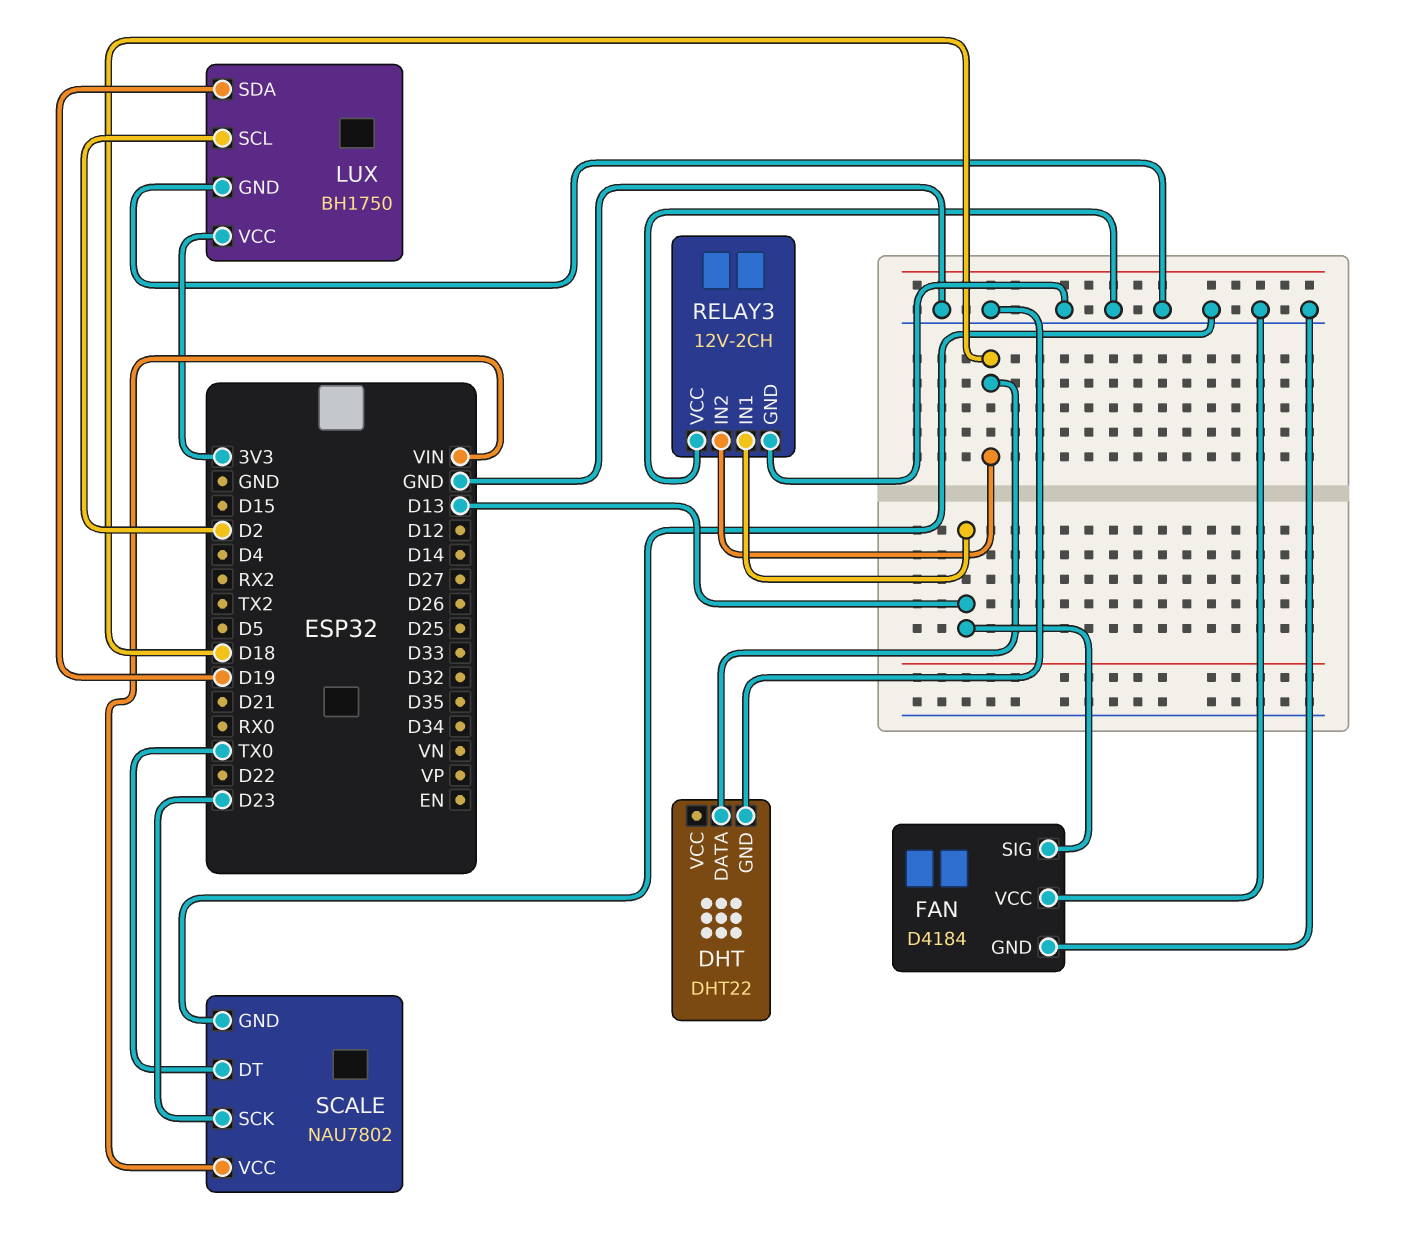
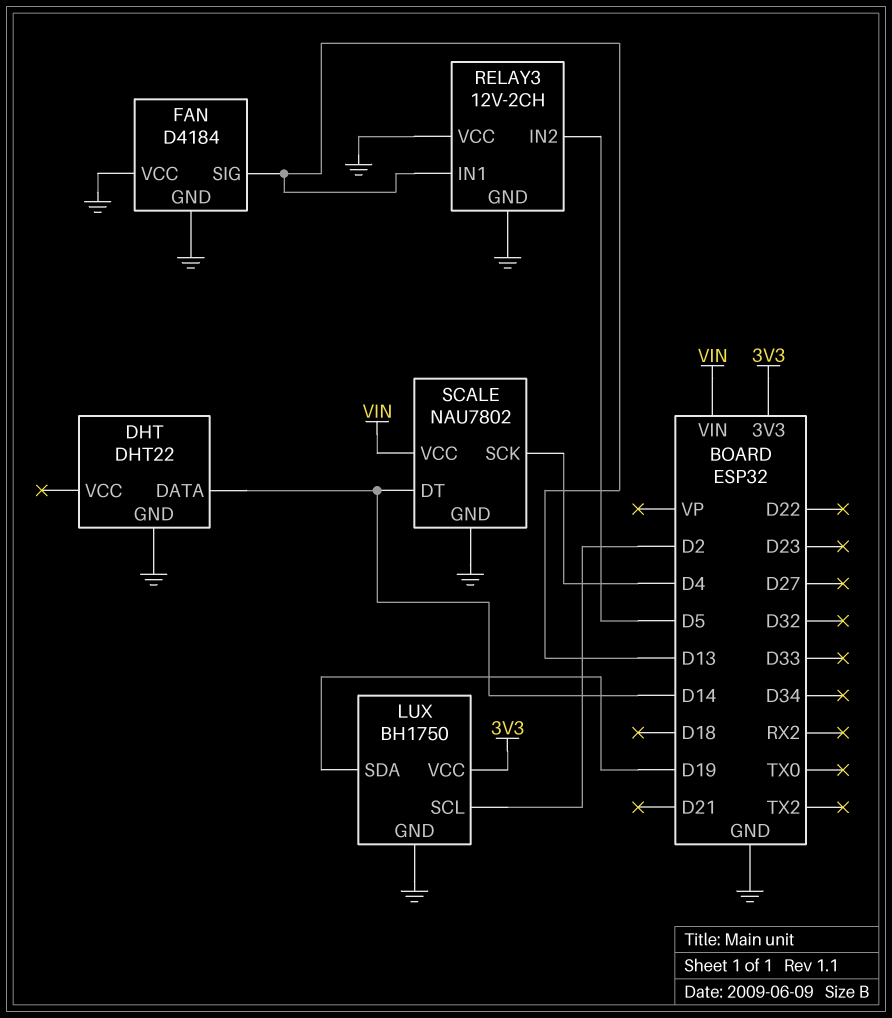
DHT pin DATA: D18 -> D14
RELAY3 pin IN2: D18 -> D5
SCALE pin DT: TX0 -> D14
SCALE pin SCK: D23 -> D4

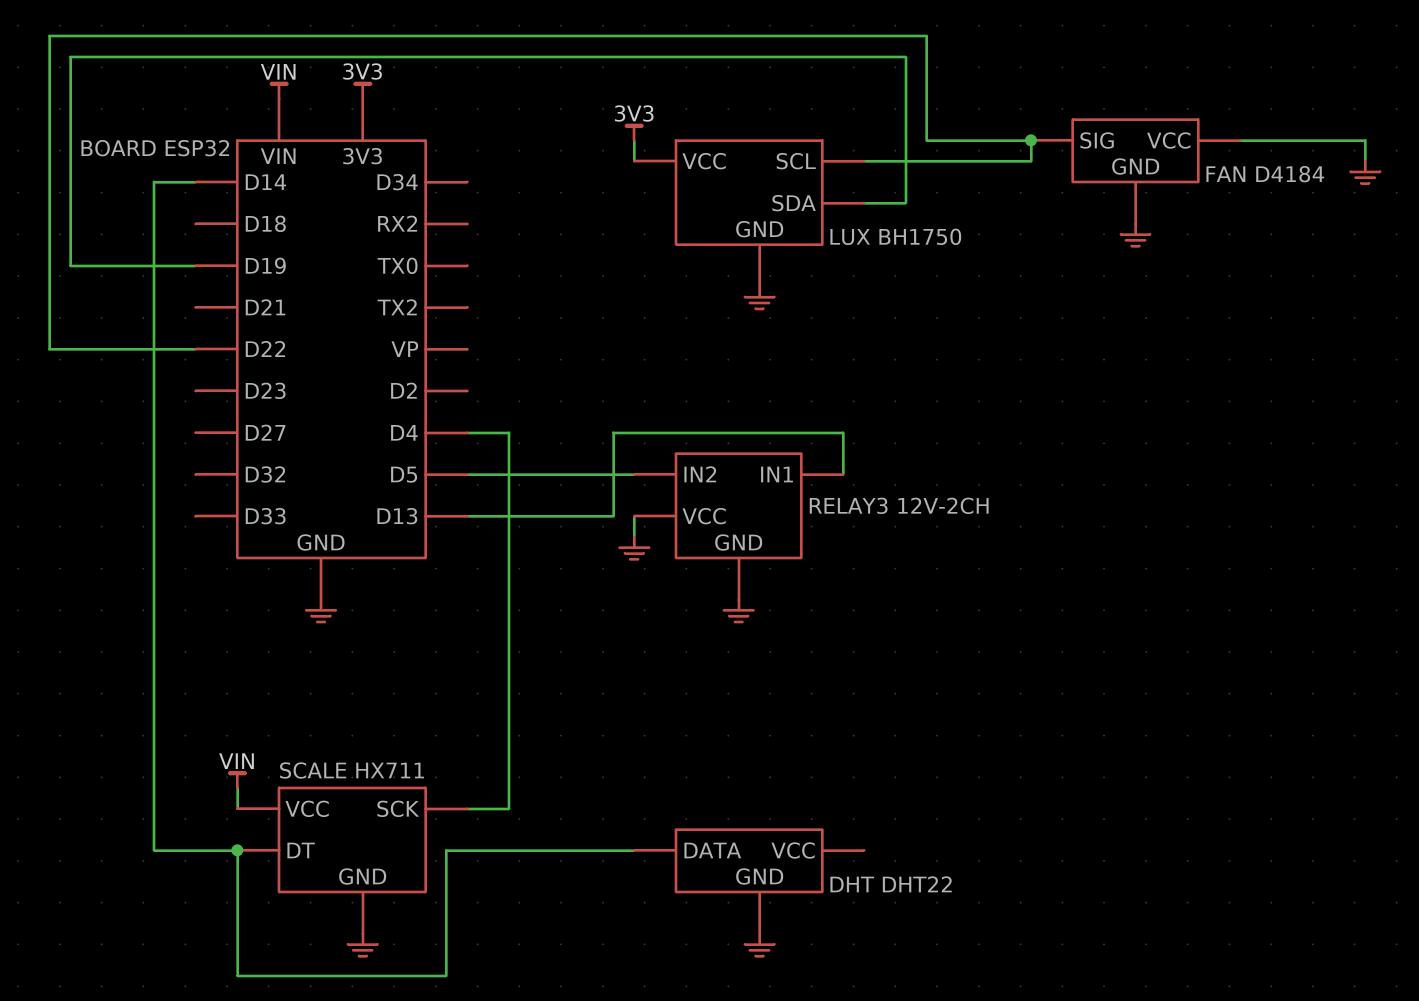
FAN pin SIG: D13 -> D22
LUX pin SCL: D2 -> D22
SCALE: NAU7802 -> HX711

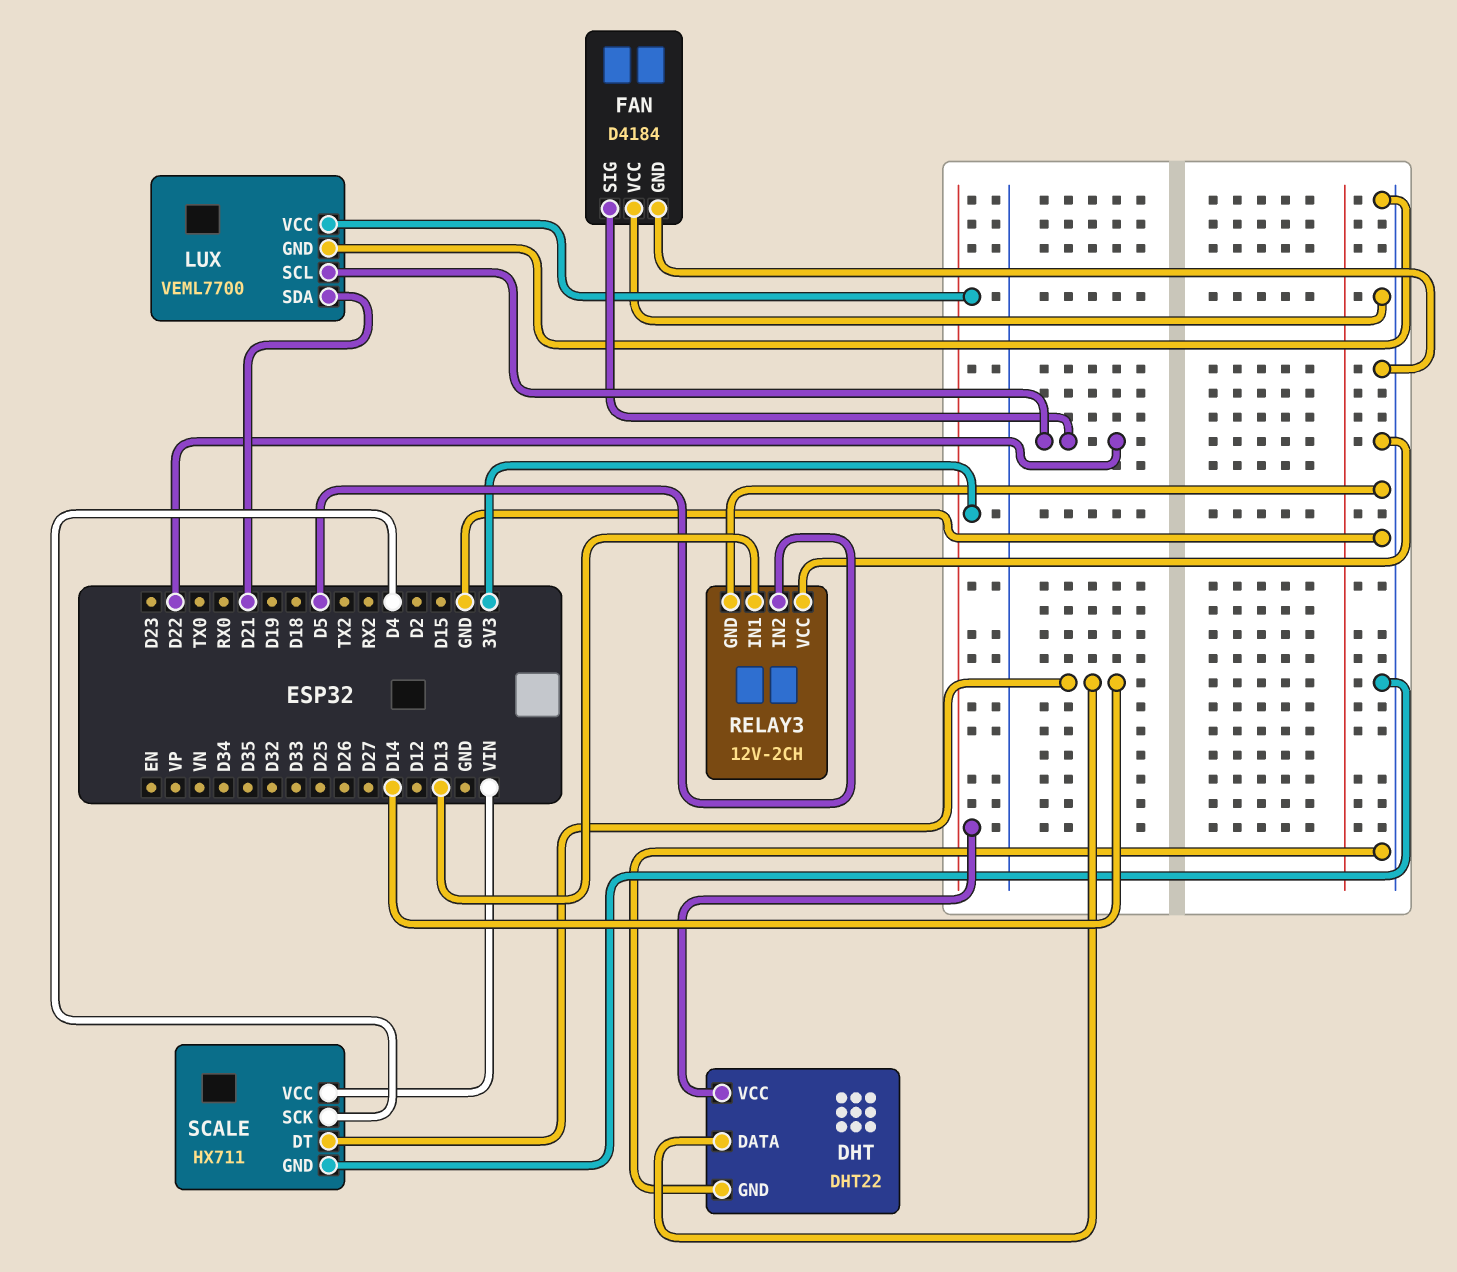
DHT pin VCC: none -> 3V3
LUX: BH1750 -> VEML7700
LUX pin SDA: D19 -> D21

